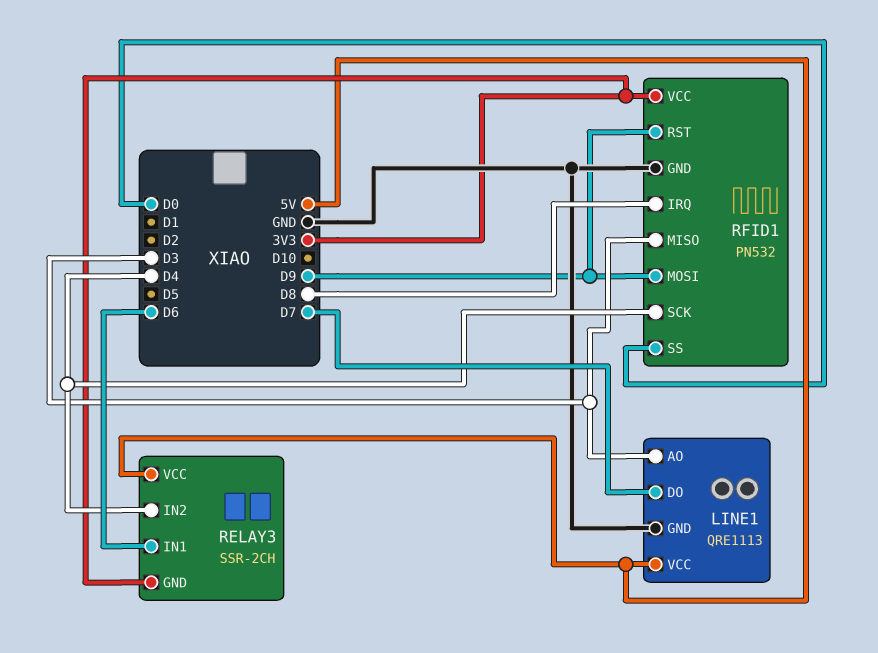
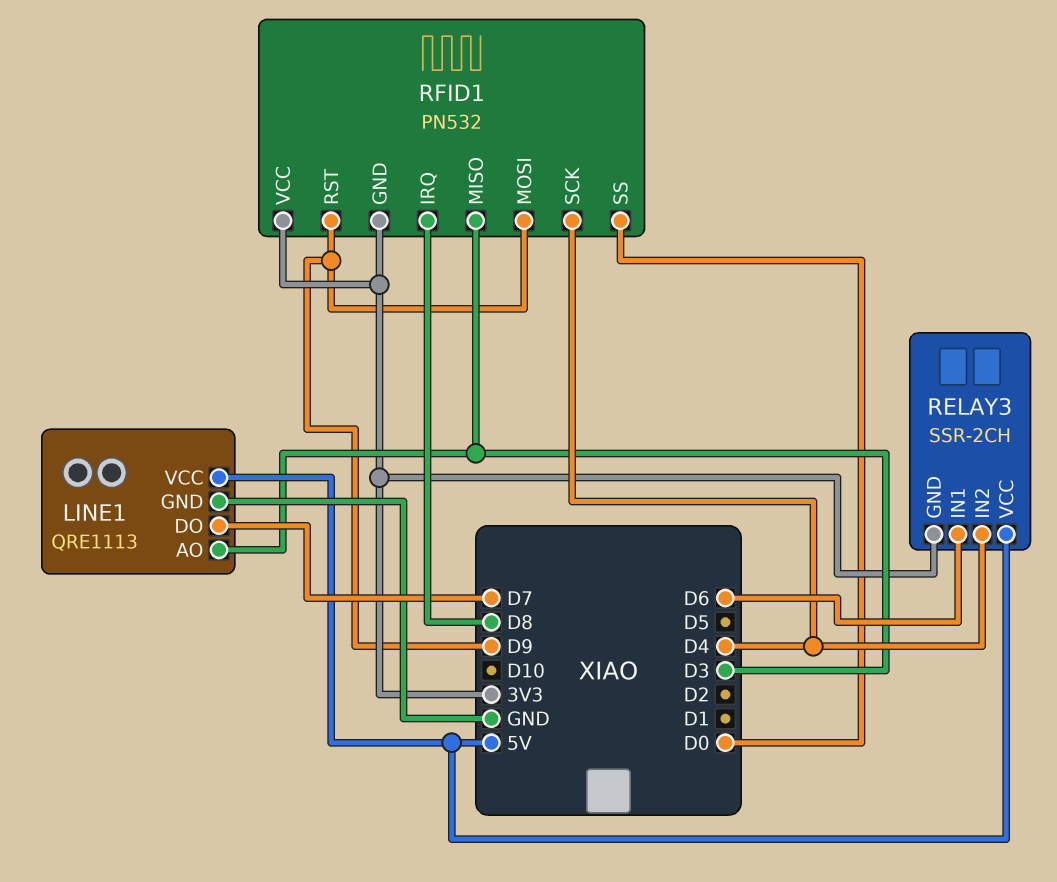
RFID1 pin GND: GND -> 3V3

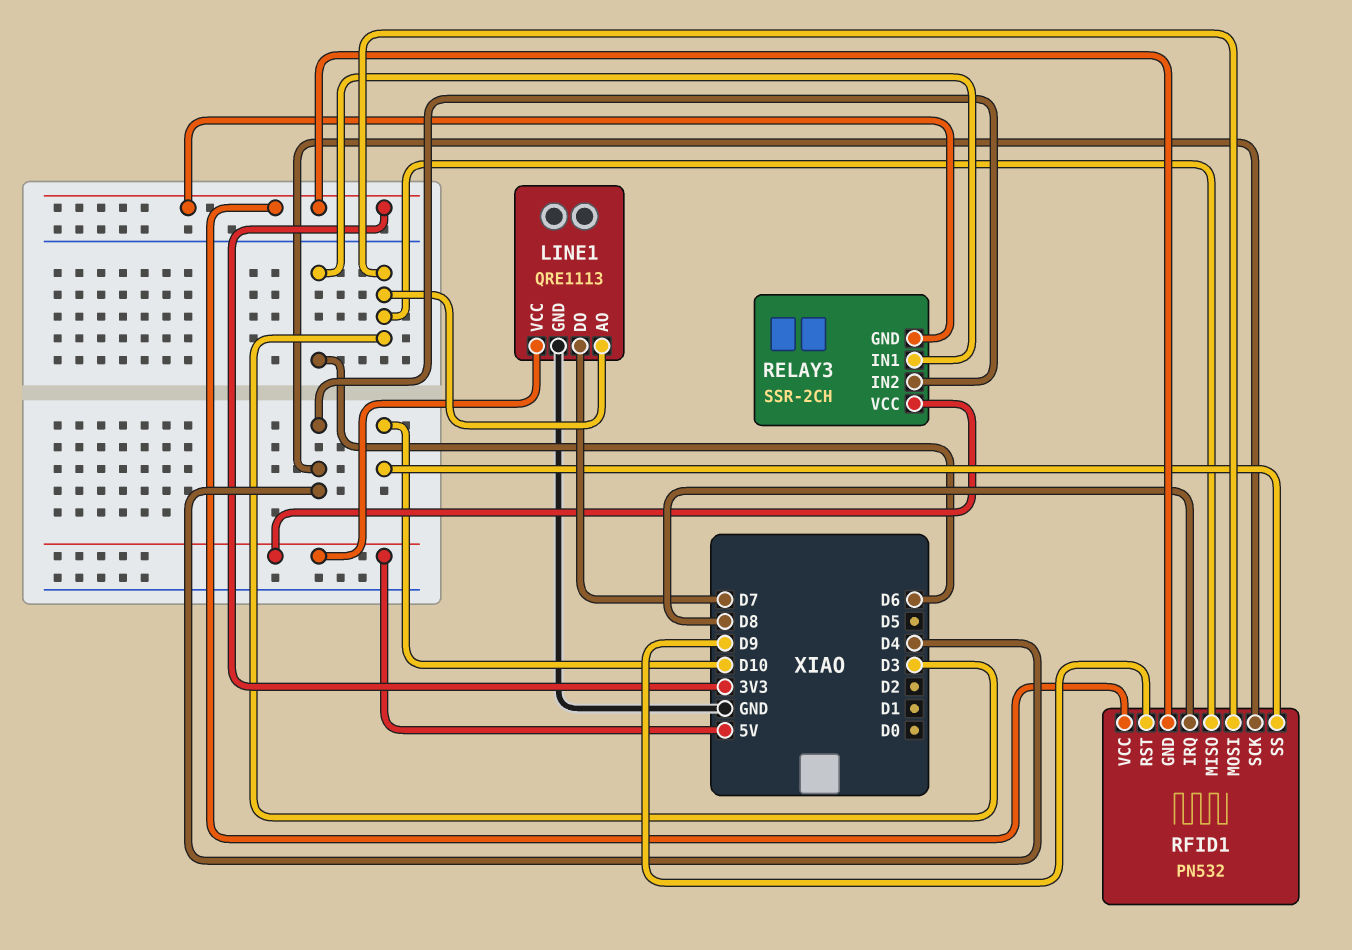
RFID1 pin MOSI: D9 -> D3
RFID1 pin SS: D0 -> D10

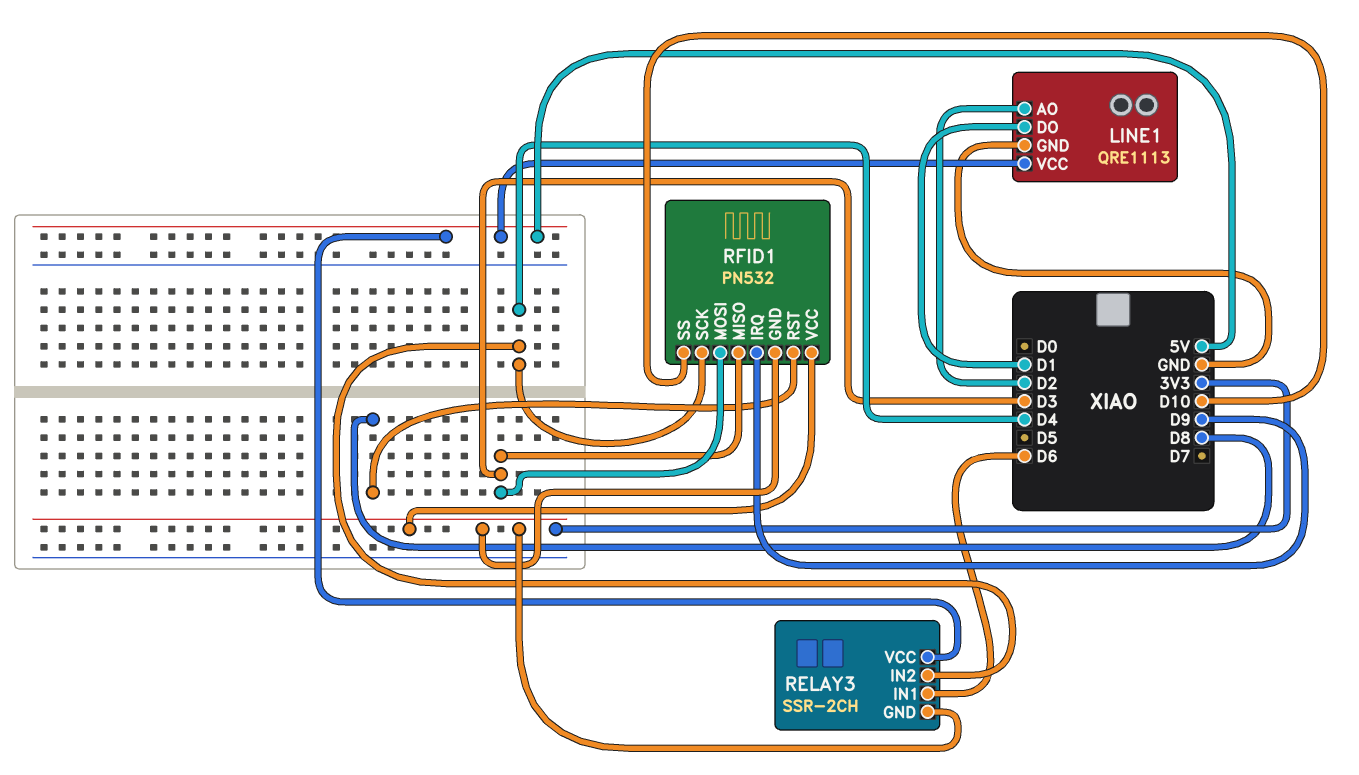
LINE1 pin AO: D3 -> D2
LINE1 pin DO: D7 -> D1
RFID1 pin IRQ: D8 -> D9
RFID1 pin RST: D9 -> D8

